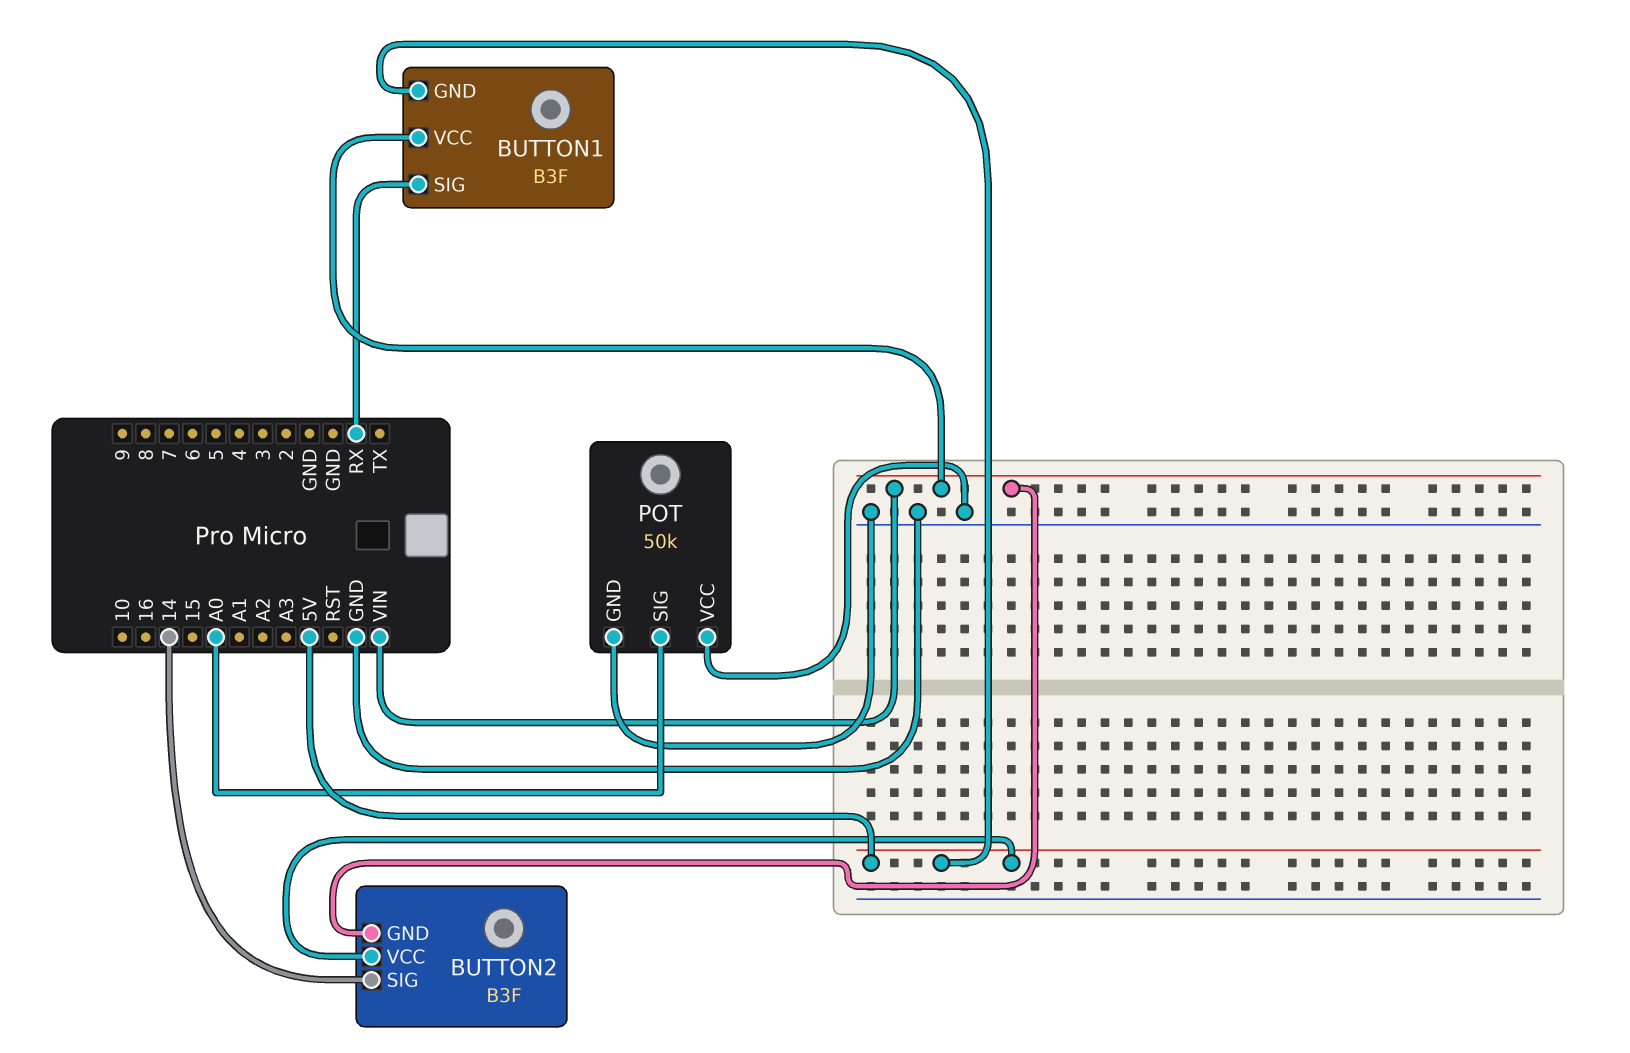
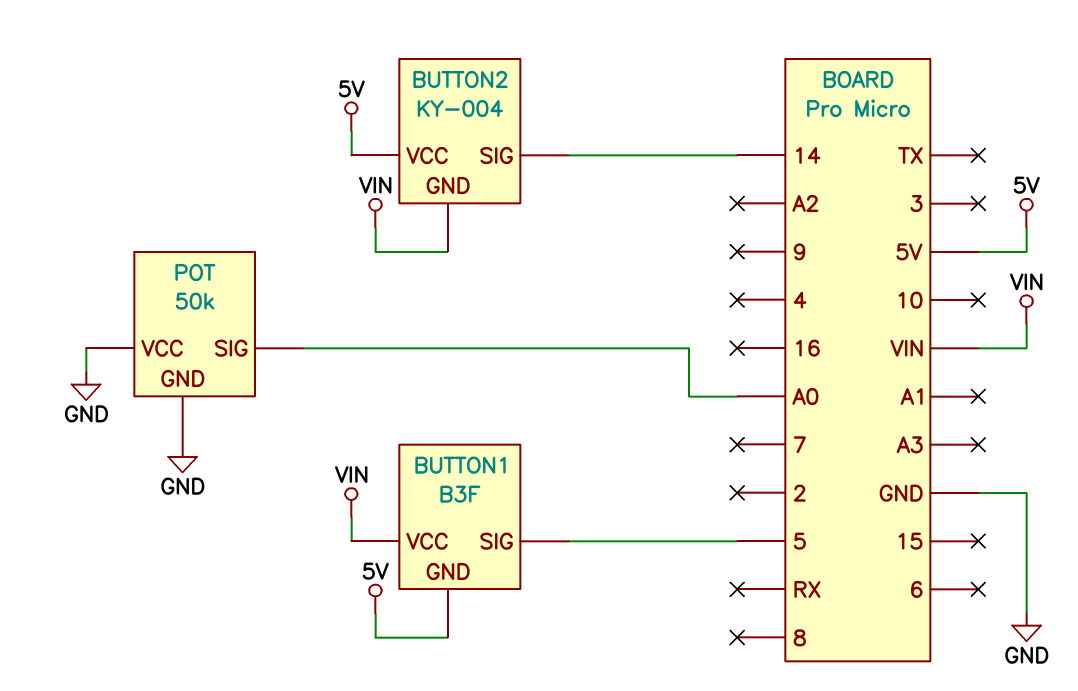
BUTTON1 pin SIG: RX -> 5
BUTTON2: B3F -> KY-004

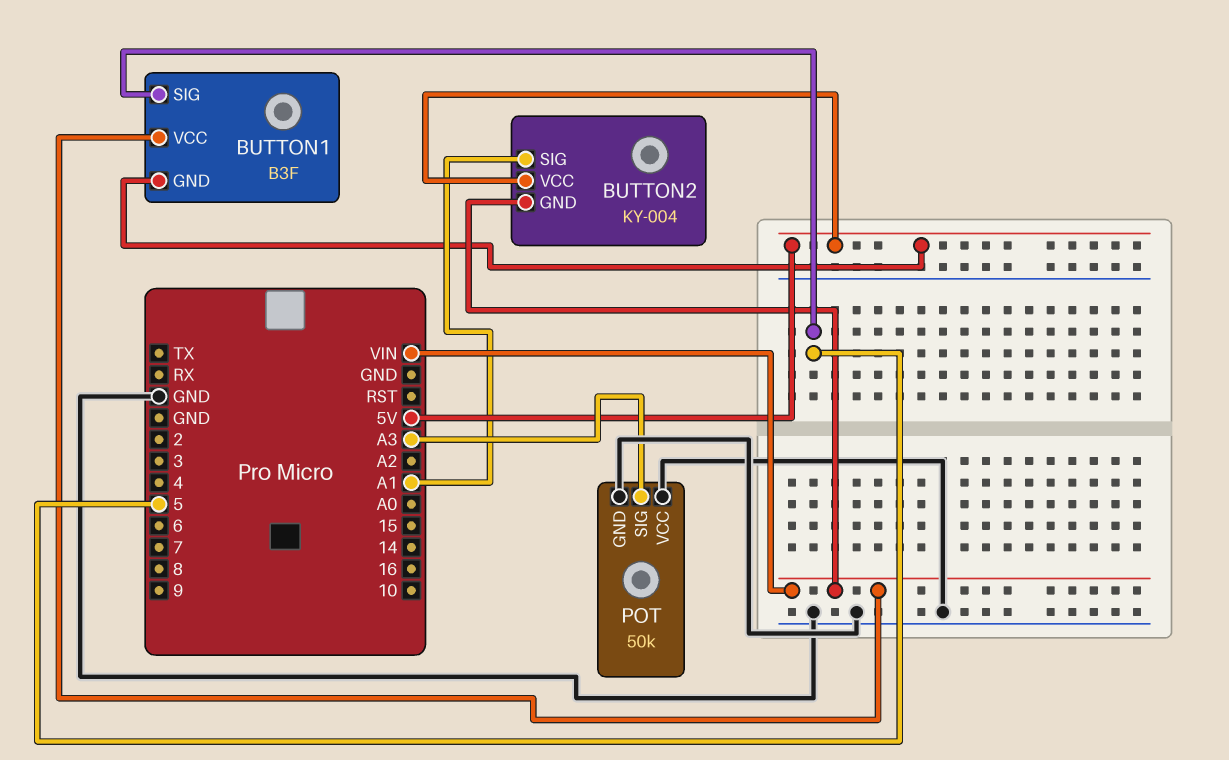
BUTTON2 pin SIG: 14 -> A1
POT pin SIG: A0 -> A3

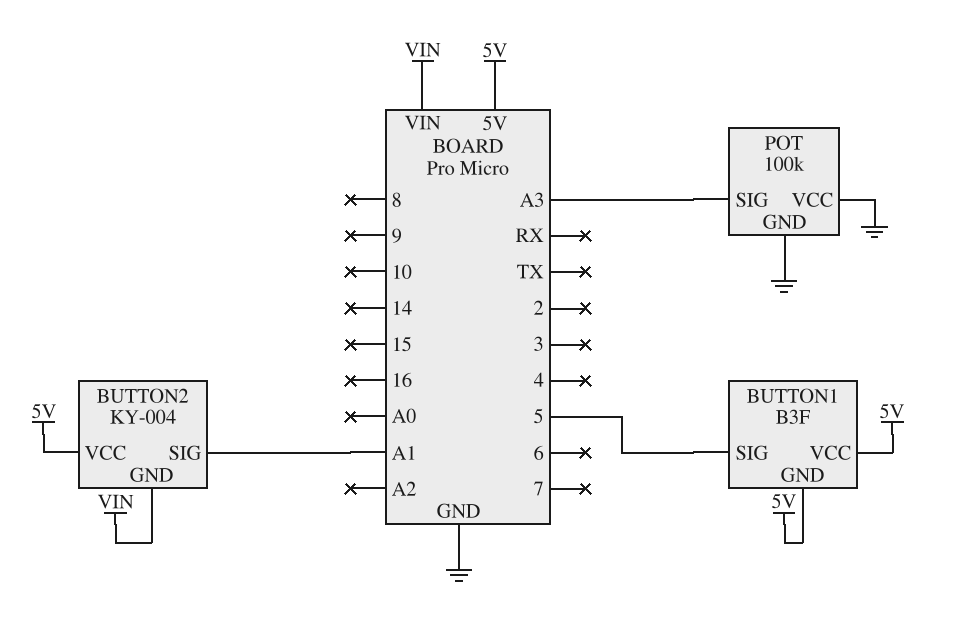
BUTTON1 pin VCC: VIN -> 5V
POT: 50k -> 100k

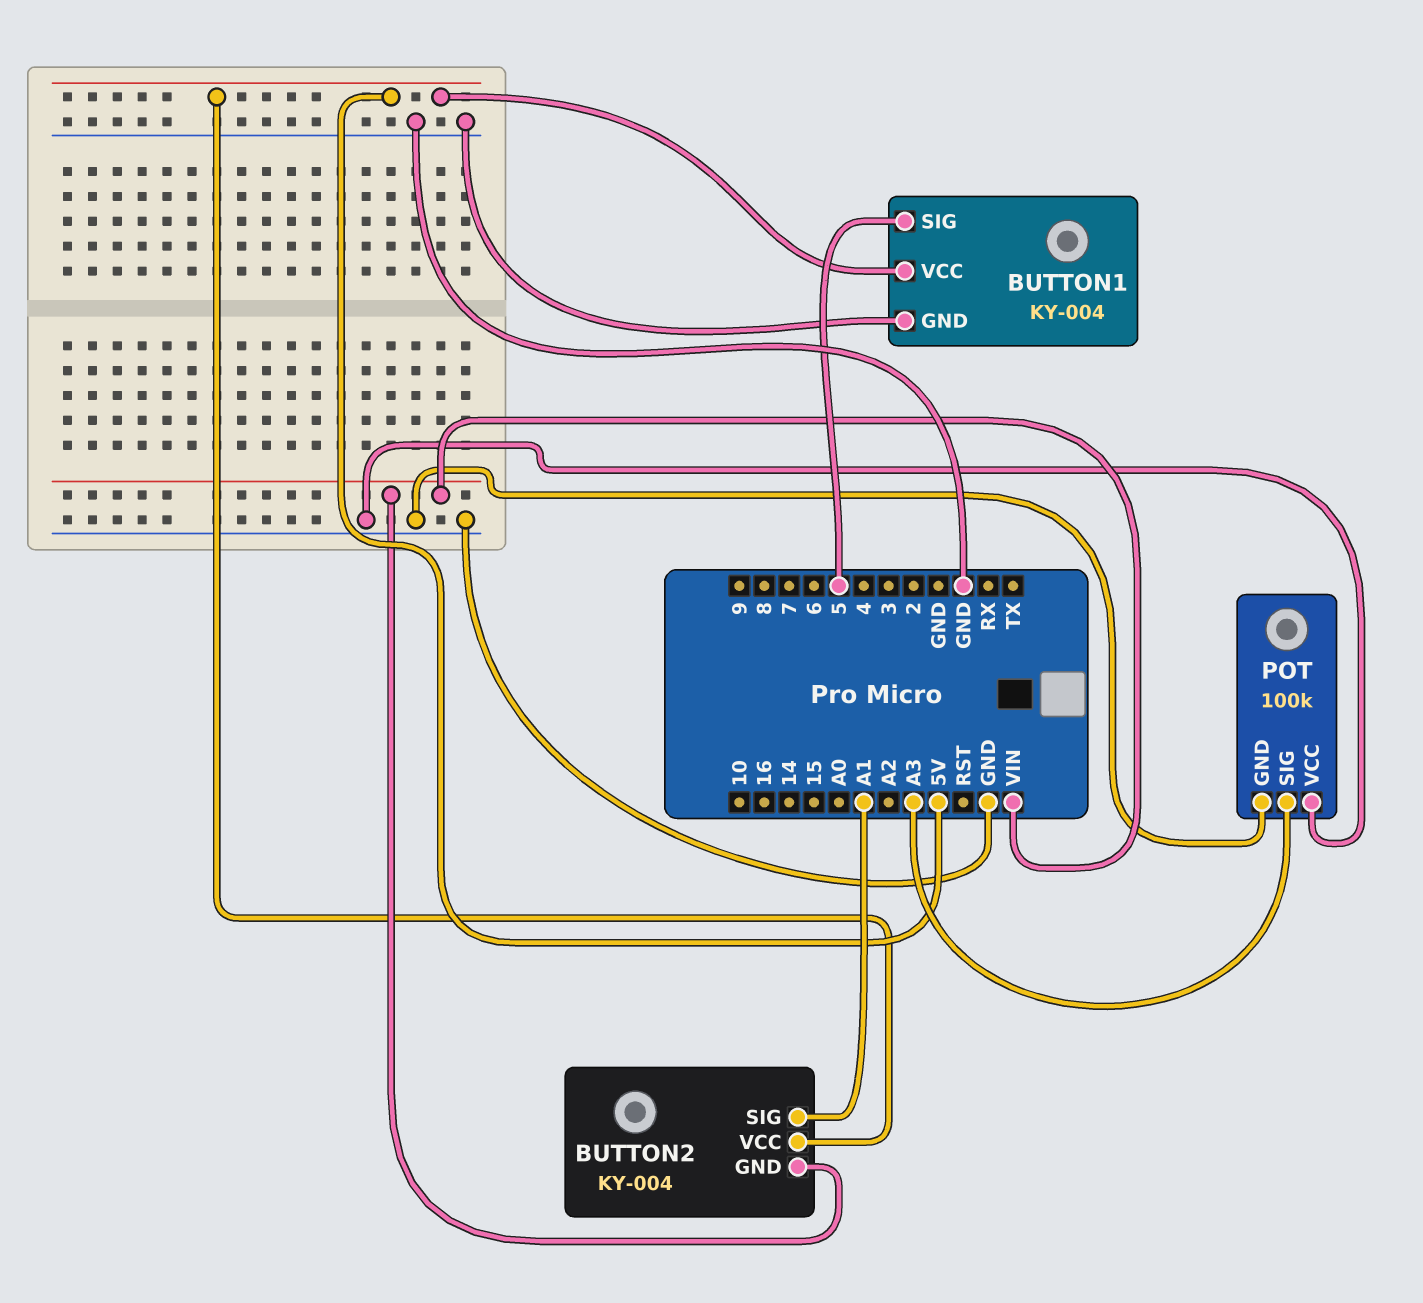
BUTTON1: B3F -> KY-004
BUTTON1 pin GND: 5V -> GND

